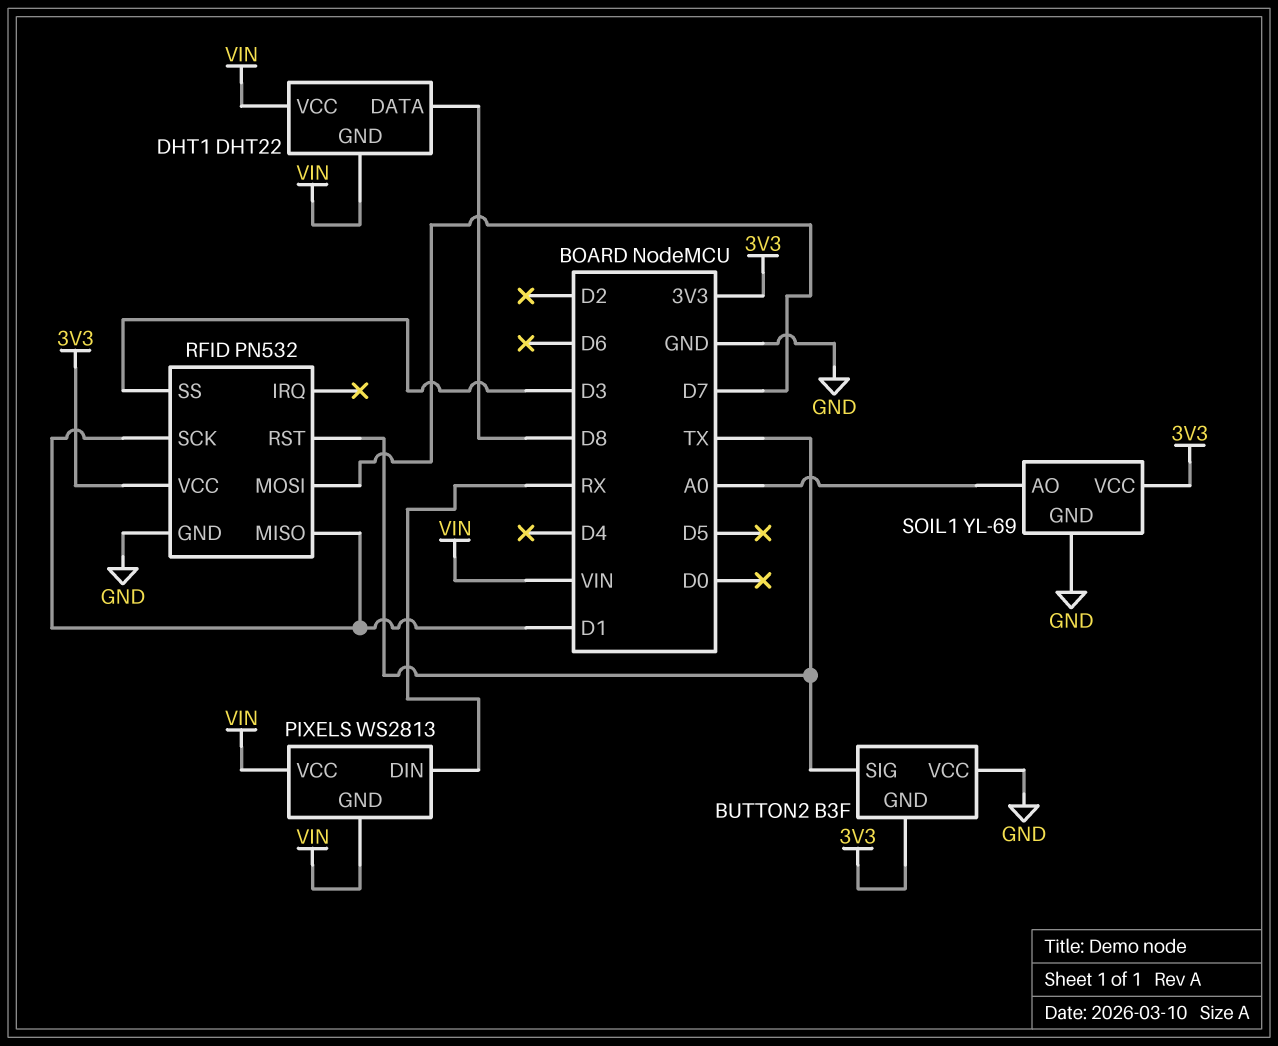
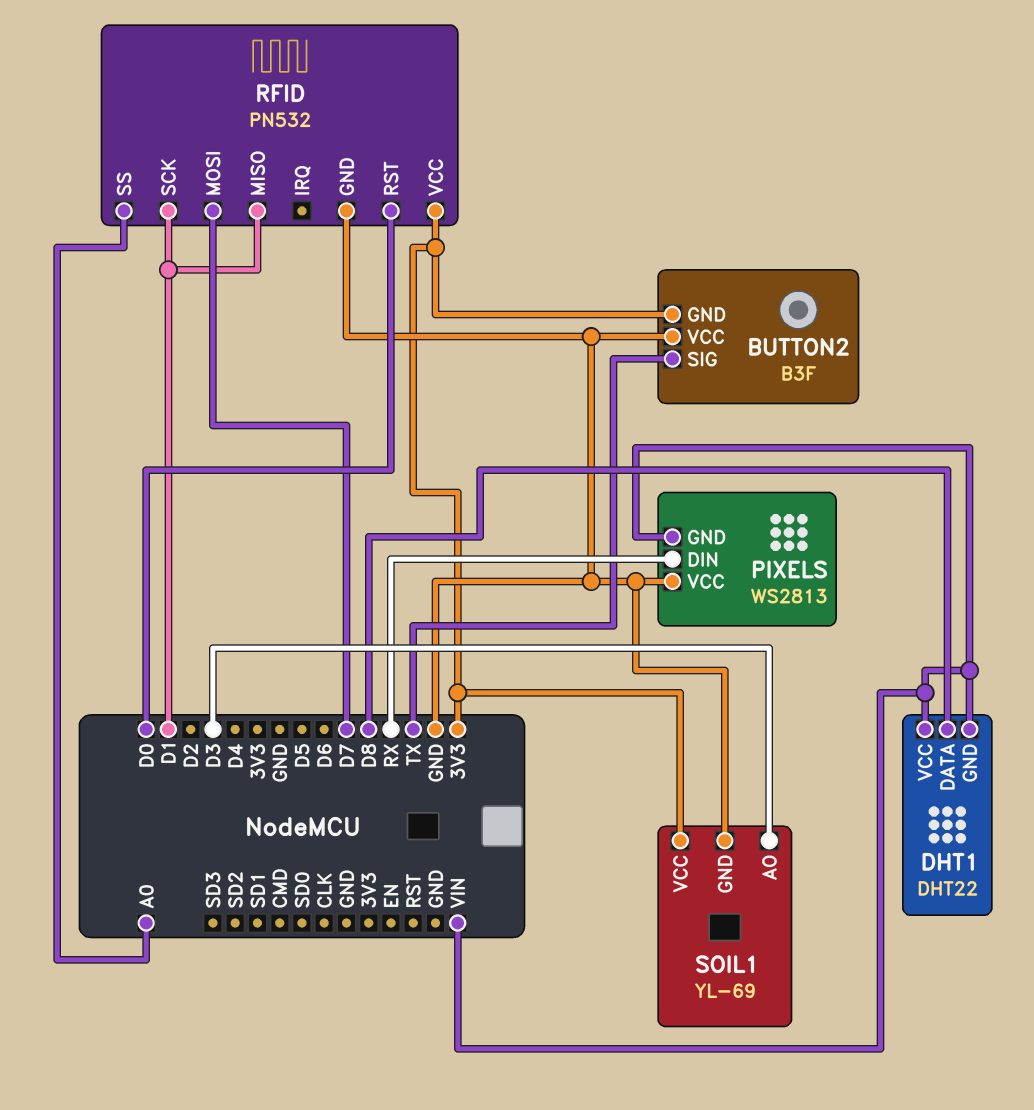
PIXELS pin VCC: VIN -> GND
RFID pin RST: TX -> D0
RFID pin SS: D3 -> A0
SOIL1 pin AO: A0 -> D3

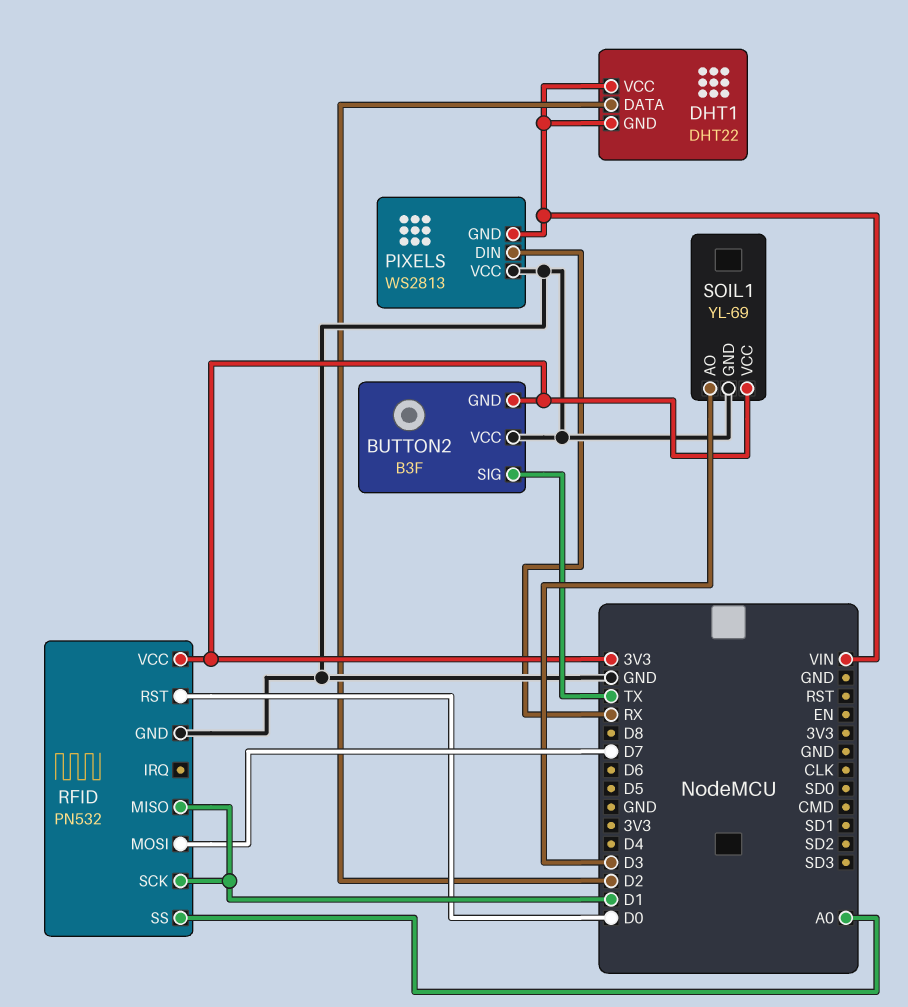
DHT1 pin DATA: D8 -> D2

